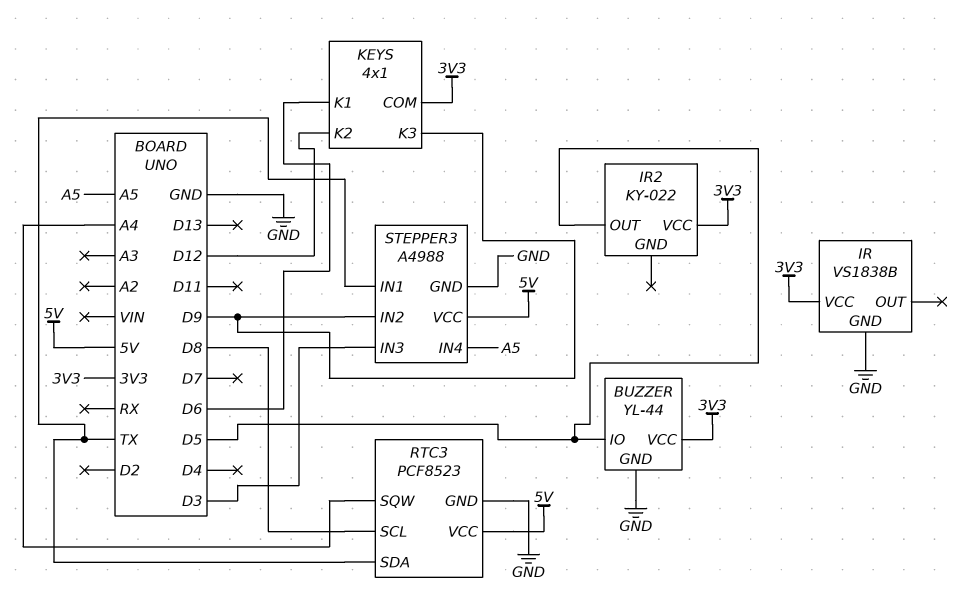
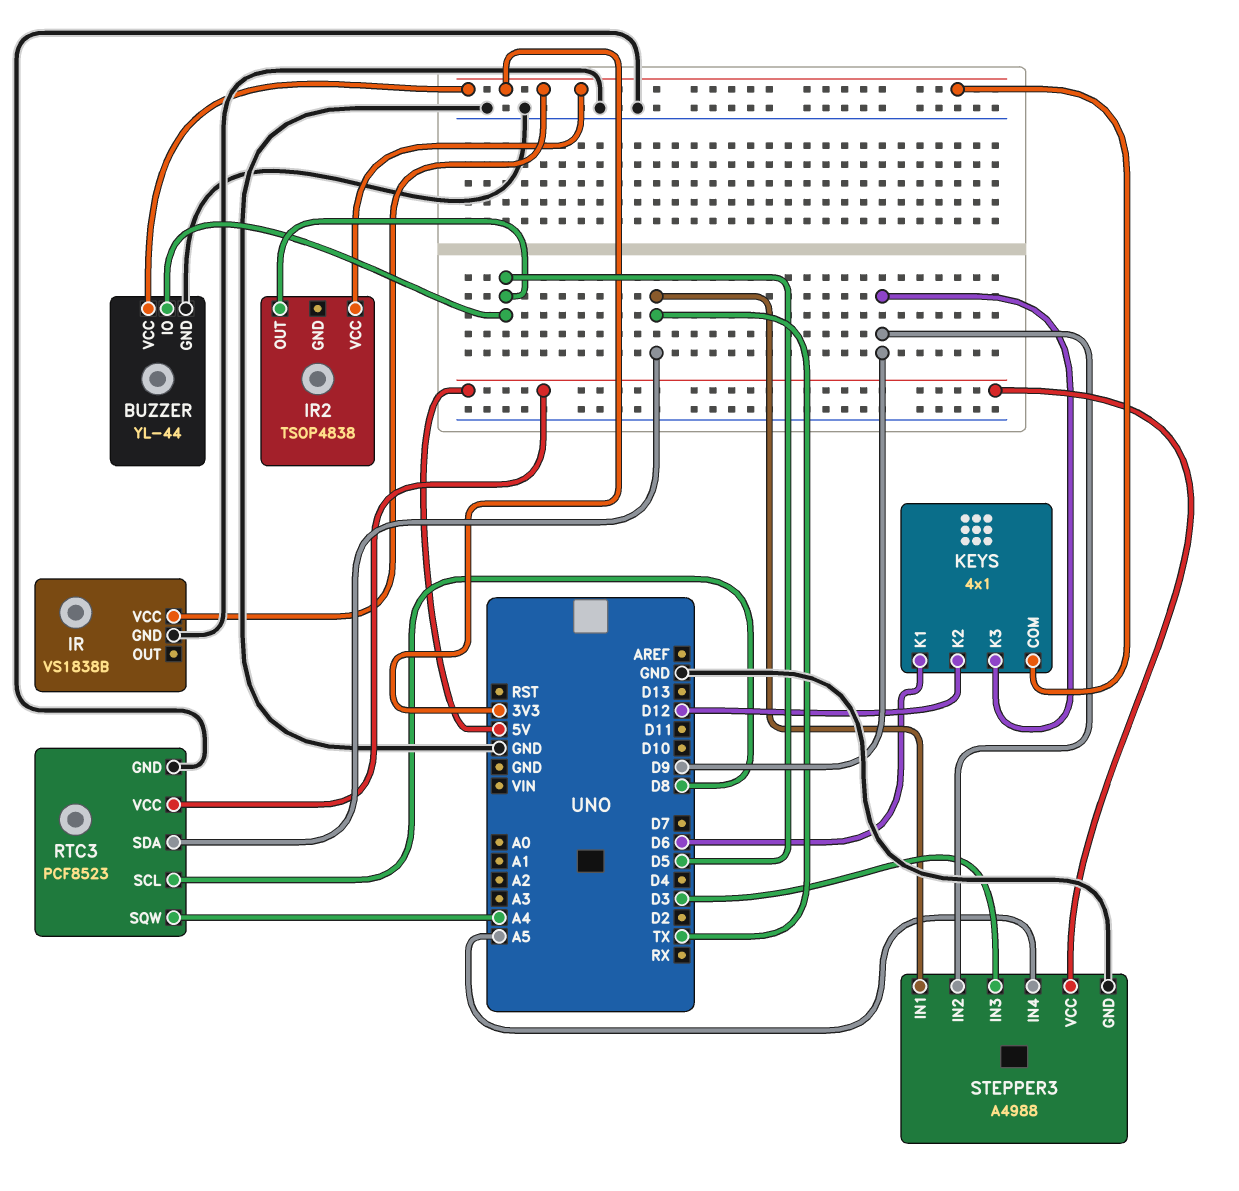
IR2: KY-022 -> TSOP4838

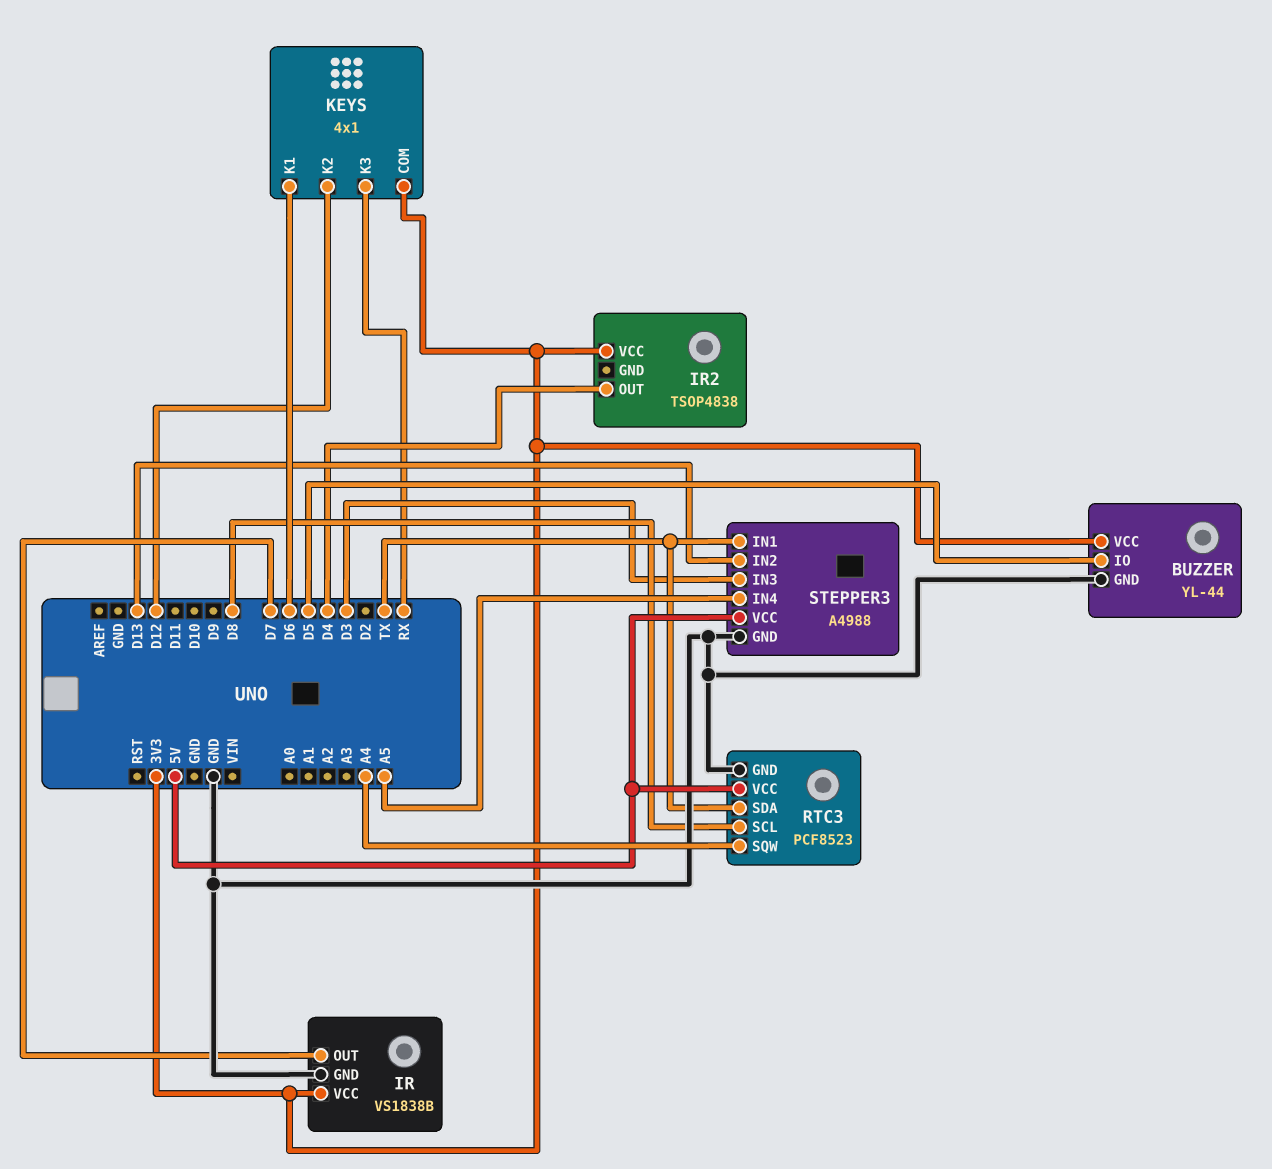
IR pin OUT: none -> D7
IR2 pin OUT: D5 -> D4
KEYS pin K3: D9 -> RX
STEPPER3 pin IN2: D9 -> D13

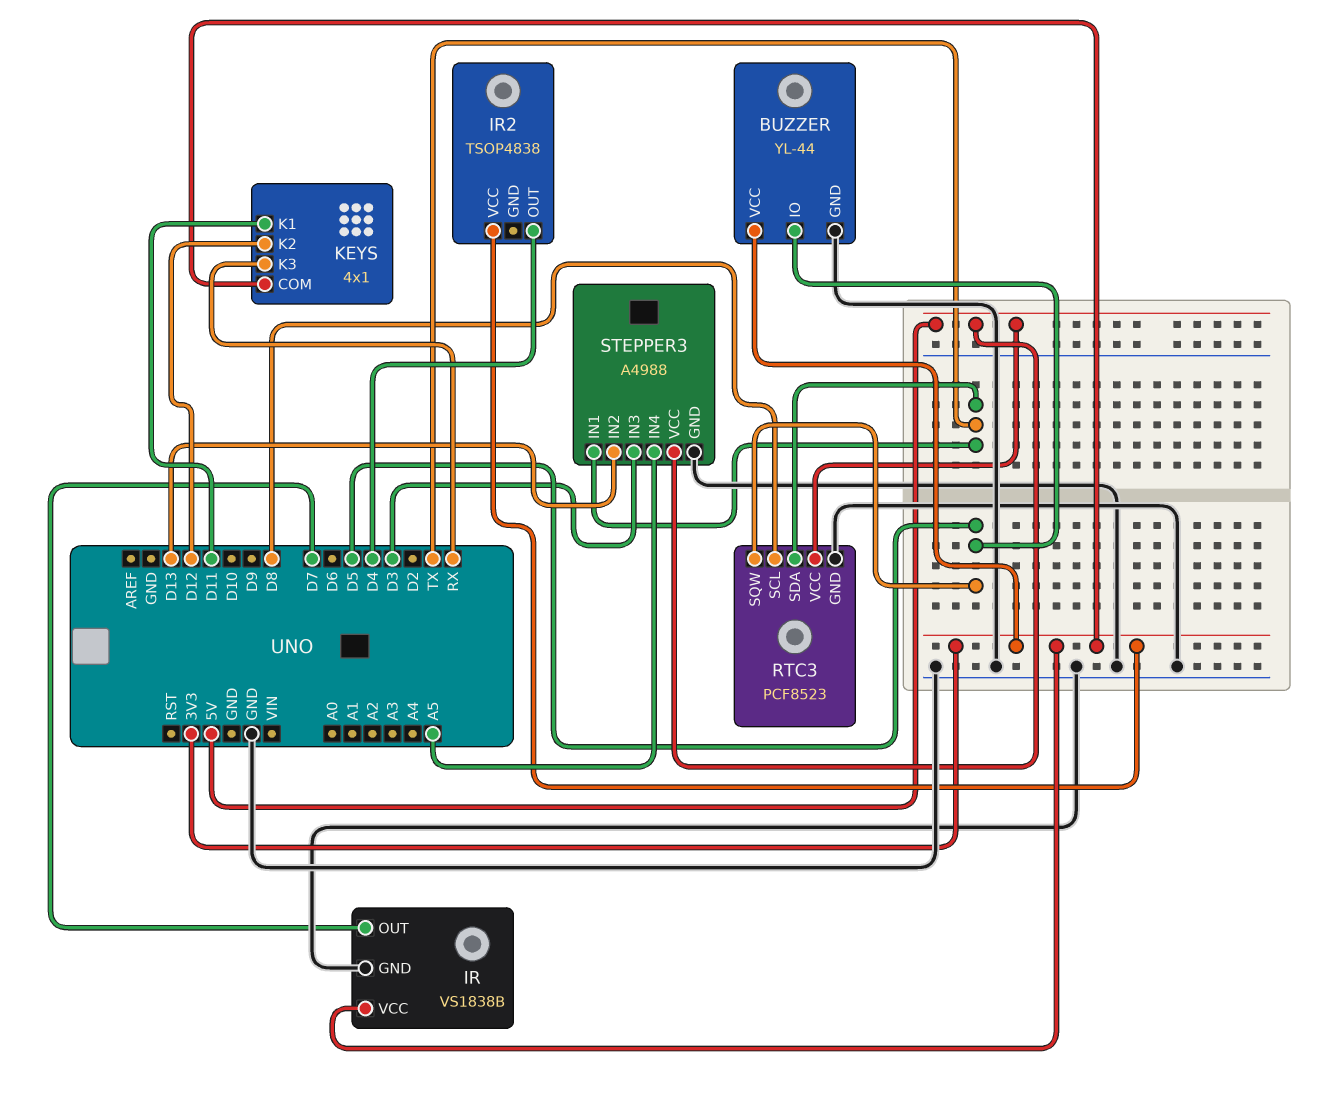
KEYS pin K1: D6 -> D11
RTC3 pin SQW: A4 -> D5

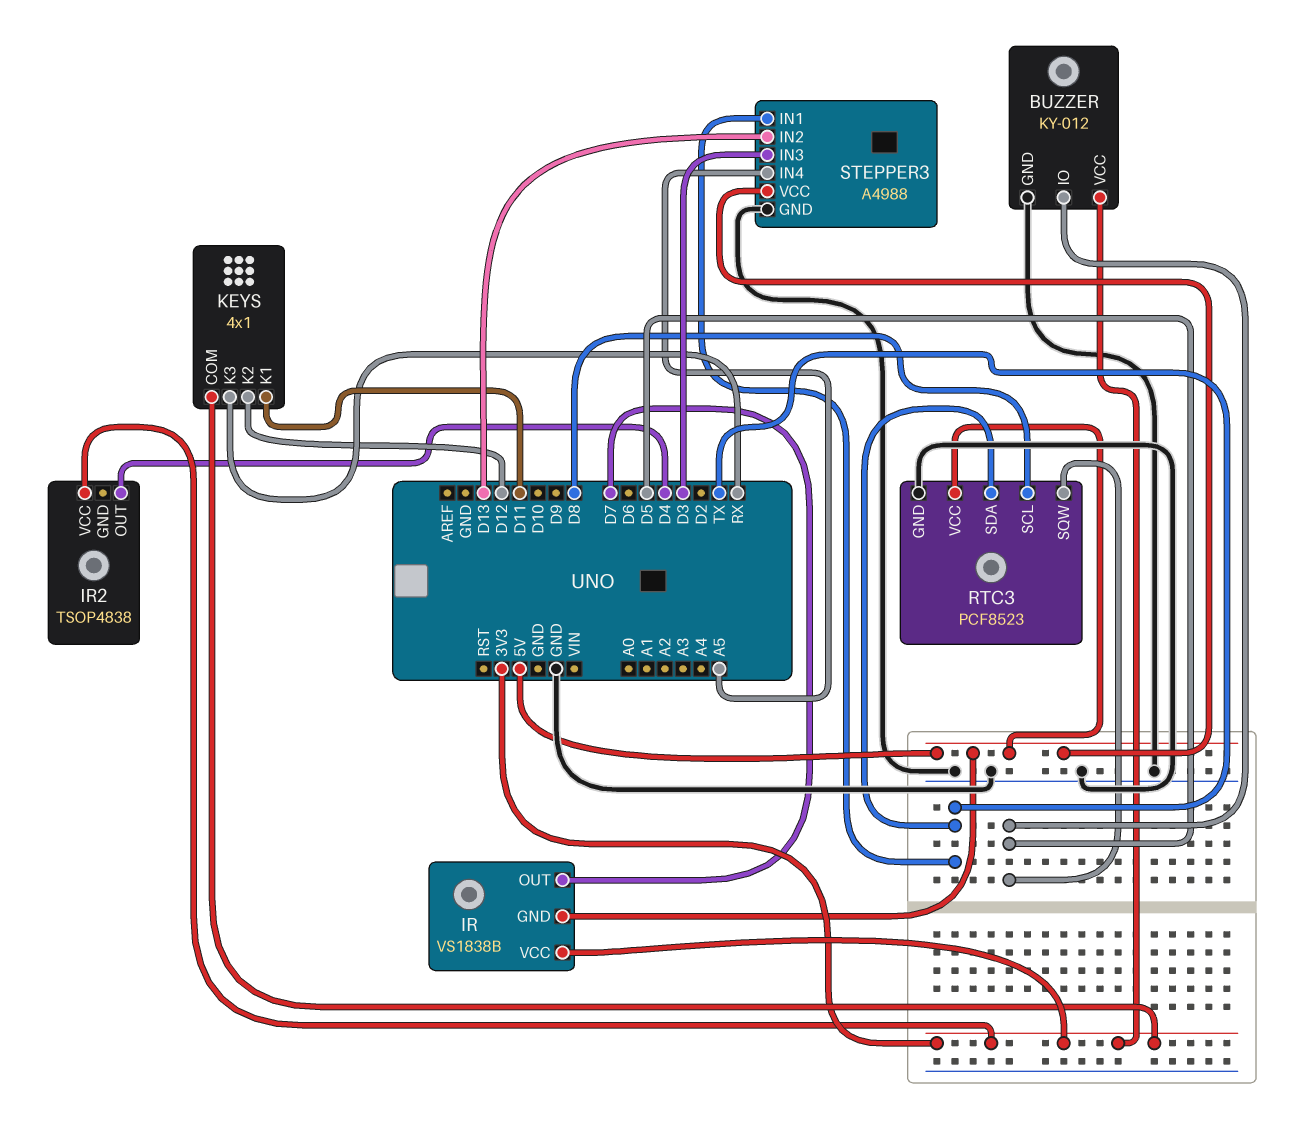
BUZZER: YL-44 -> KY-012
IR pin GND: GND -> 5V

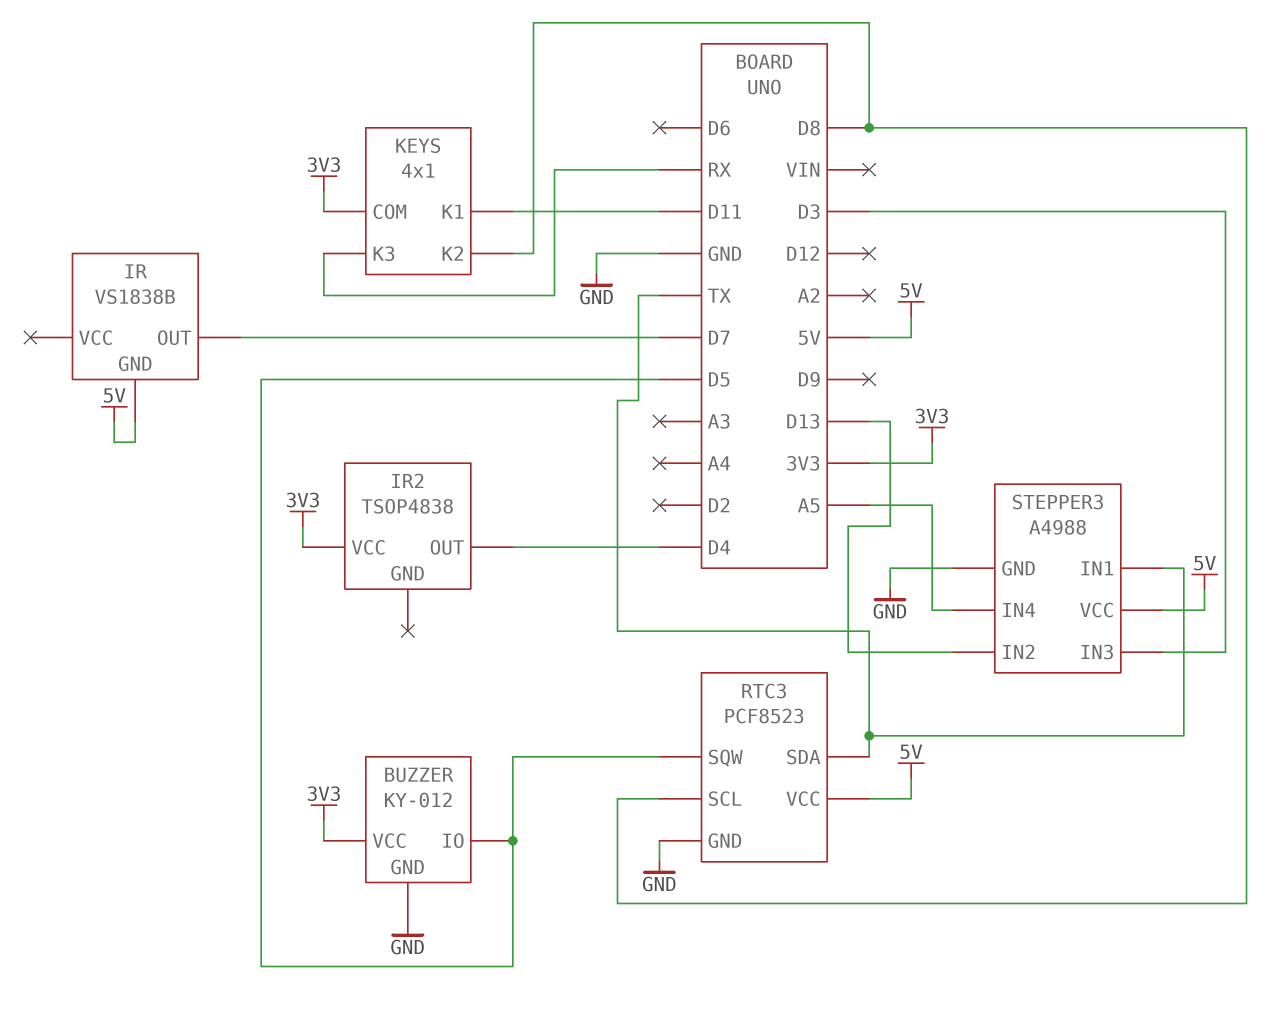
IR pin VCC: 3V3 -> none
KEYS pin K2: D12 -> D8

